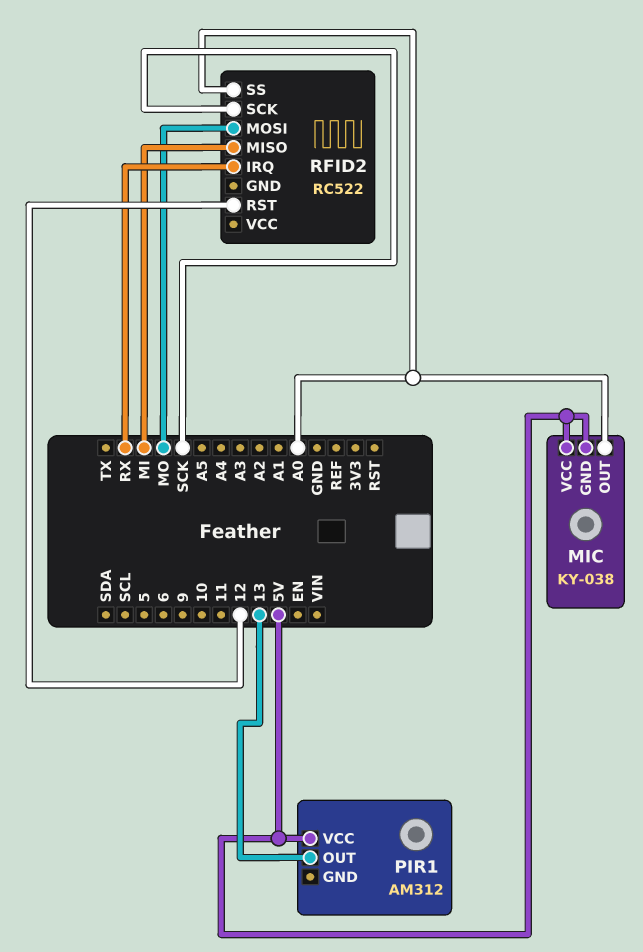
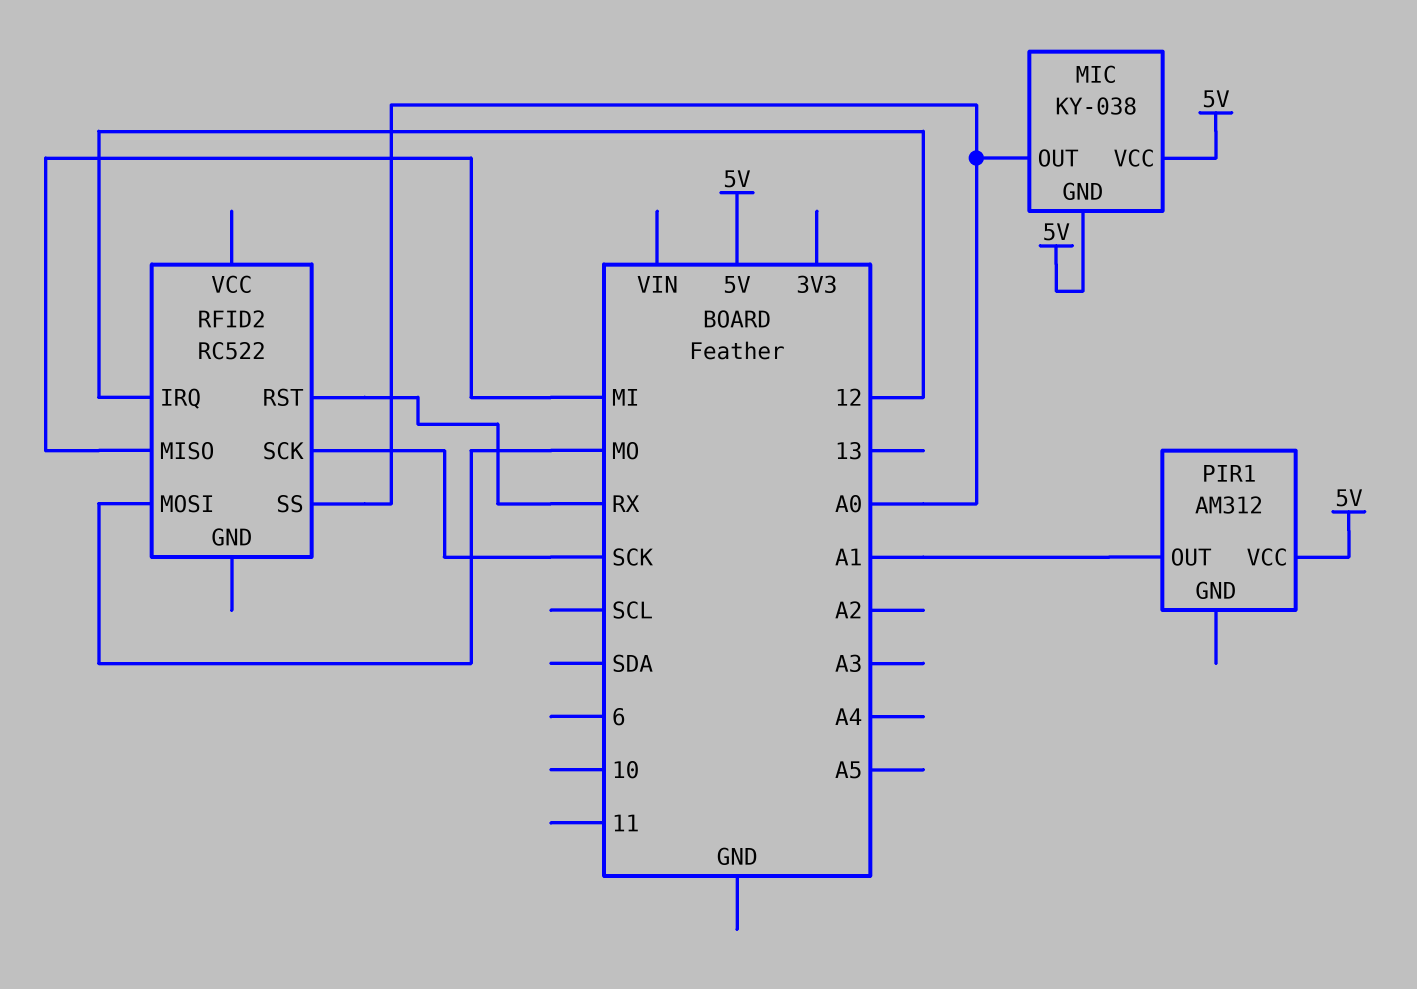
PIR1 pin OUT: 13 -> A1
RFID2 pin IRQ: RX -> 12
RFID2 pin RST: 12 -> RX

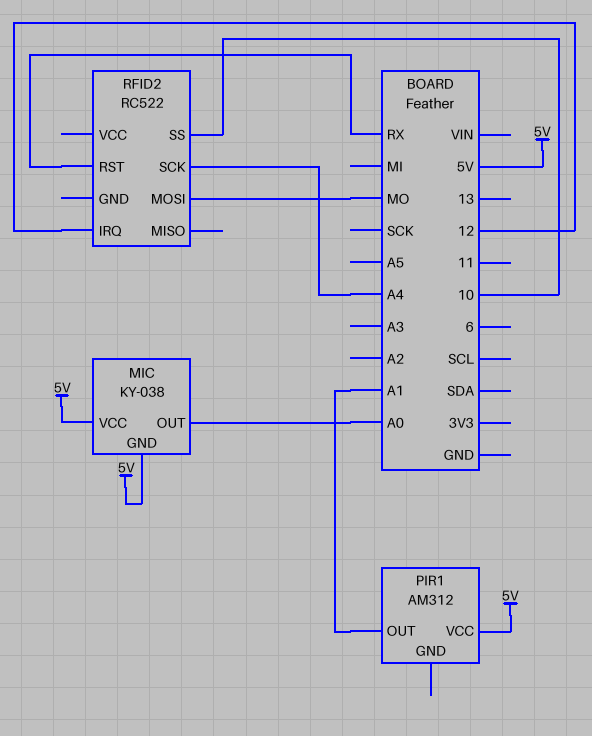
RFID2 pin MISO: MI -> none
RFID2 pin SCK: SCK -> A4
RFID2 pin SS: A0 -> 10

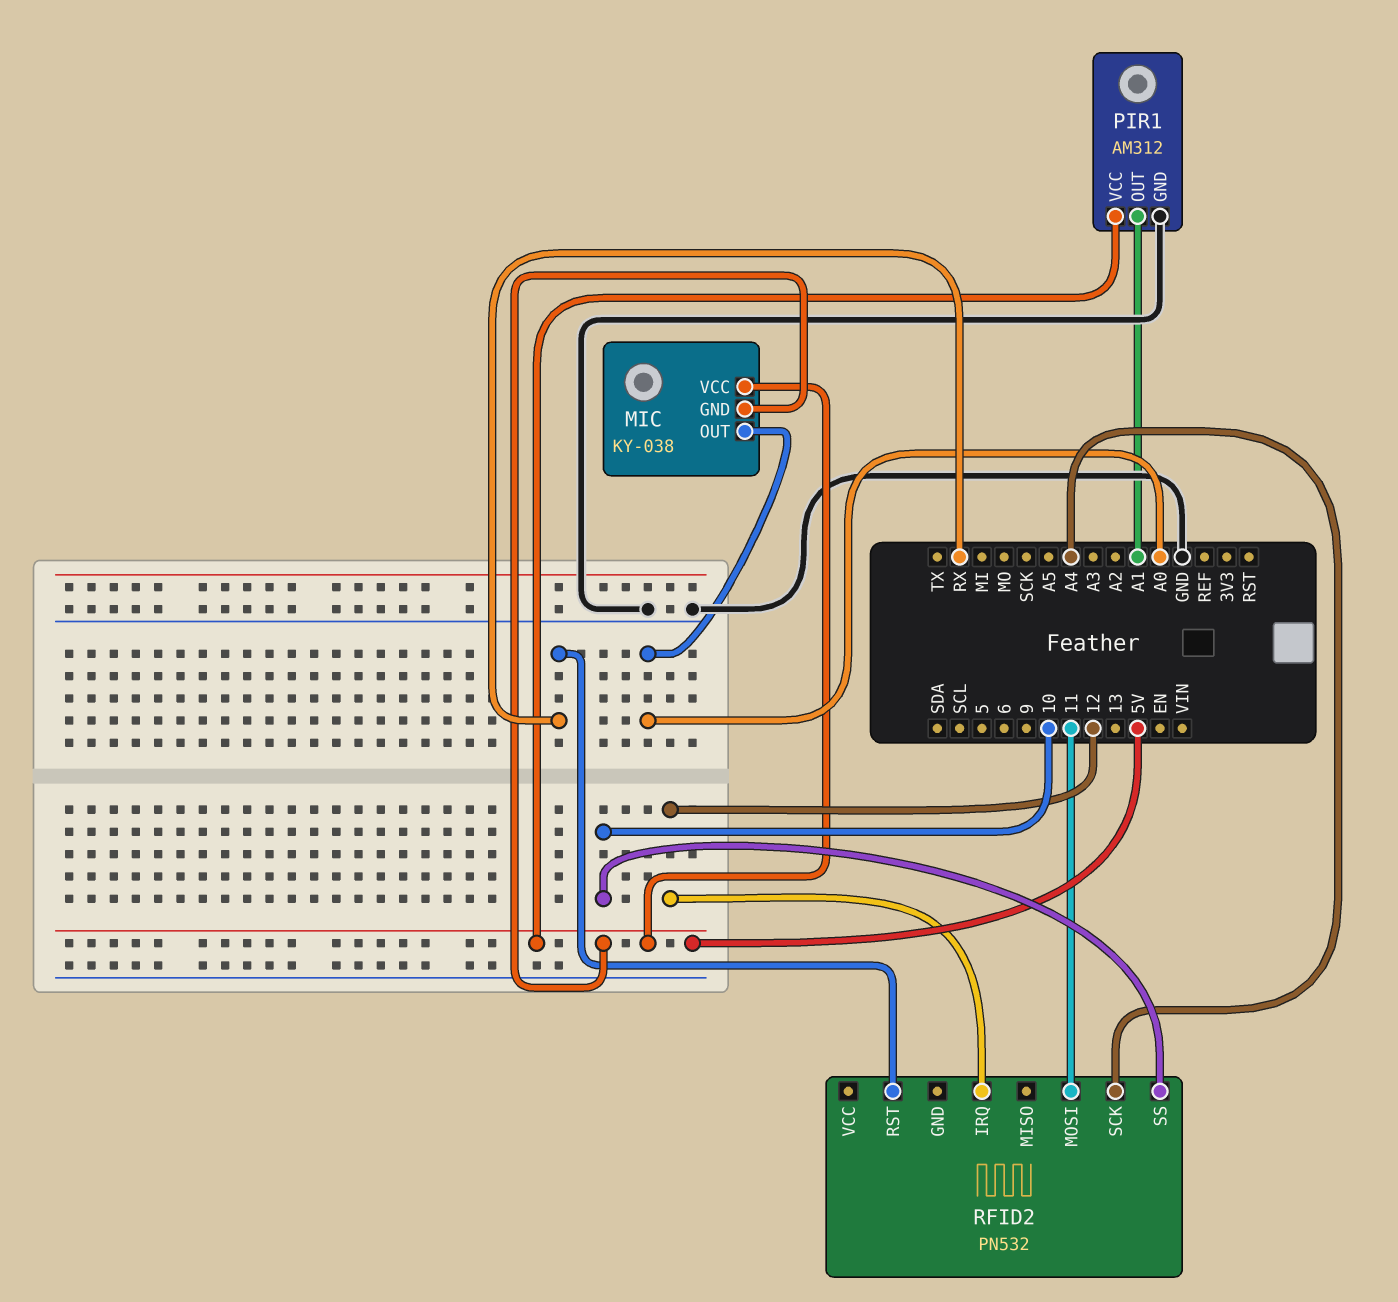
PIR1 pin GND: none -> GND
RFID2: RC522 -> PN532
RFID2 pin MOSI: MO -> 11

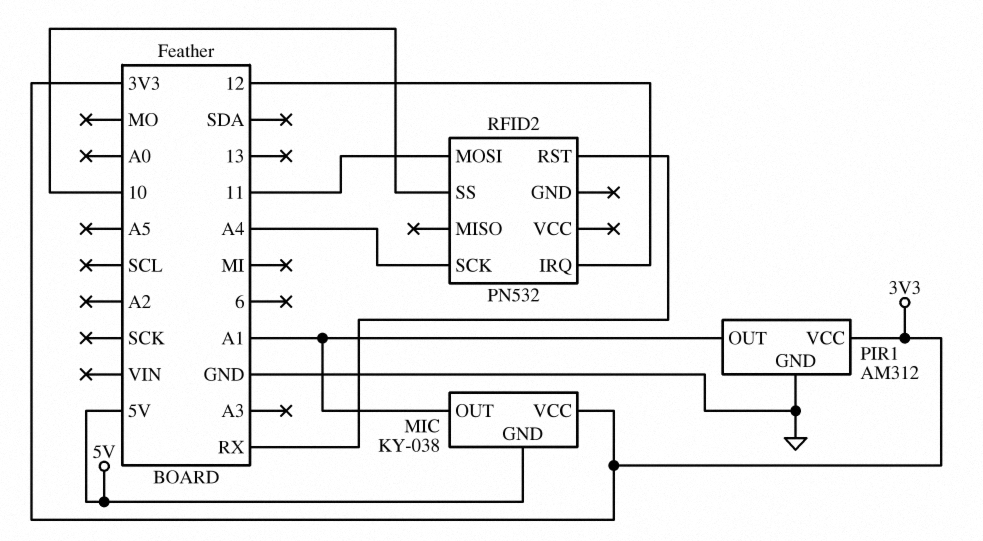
MIC pin OUT: A0 -> A1
MIC pin VCC: 5V -> 3V3
PIR1 pin VCC: 5V -> 3V3

